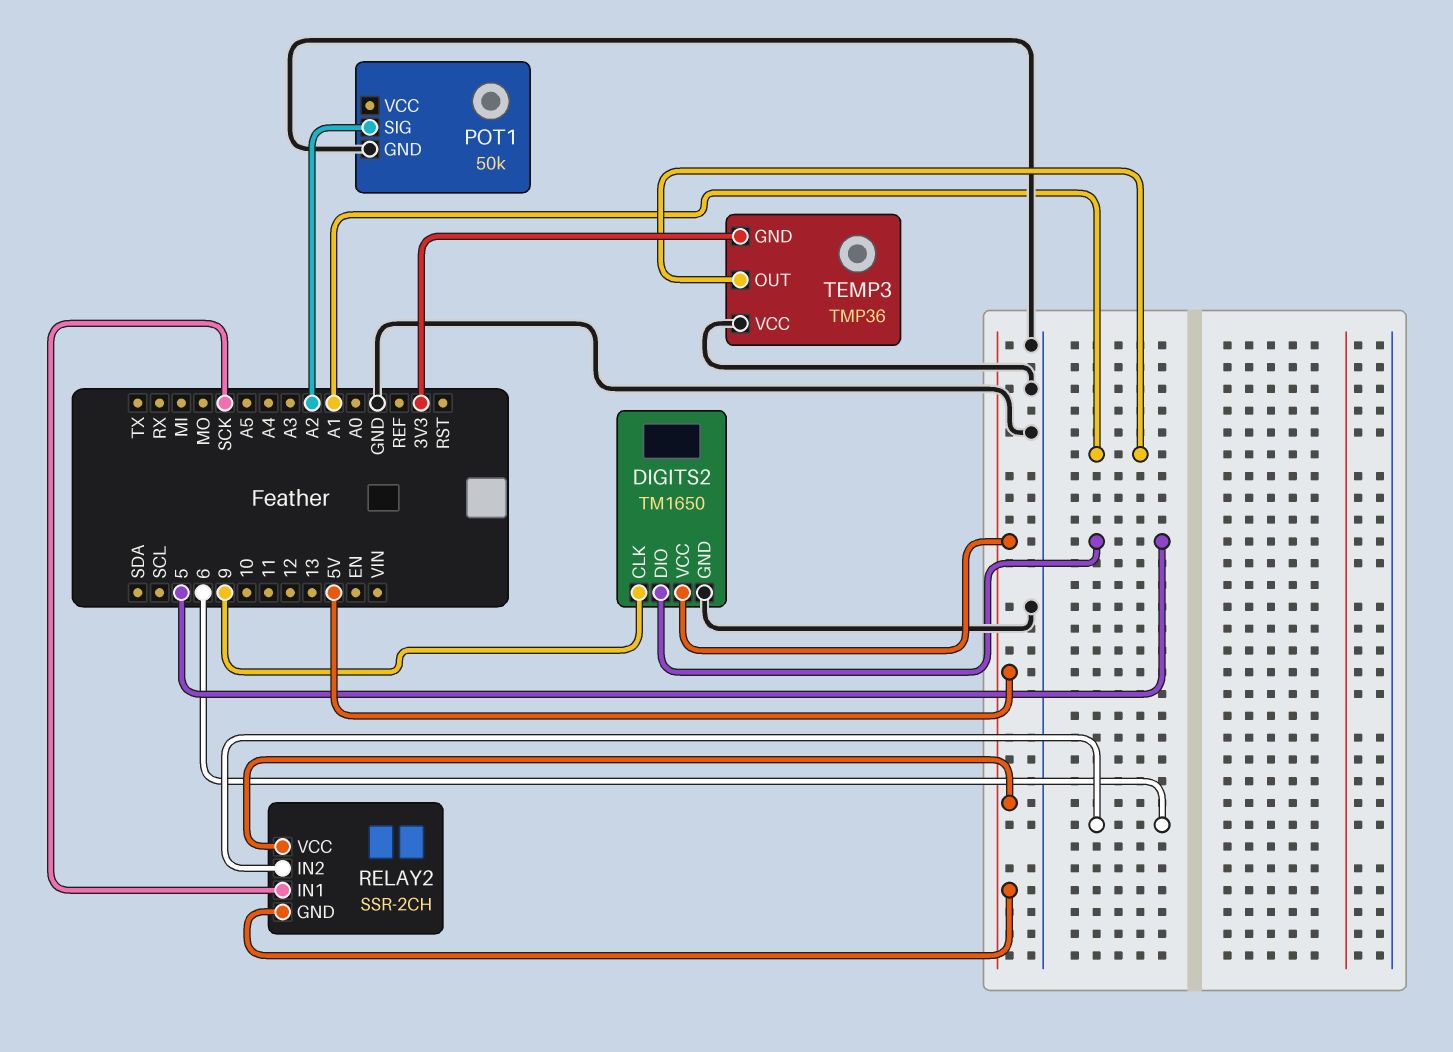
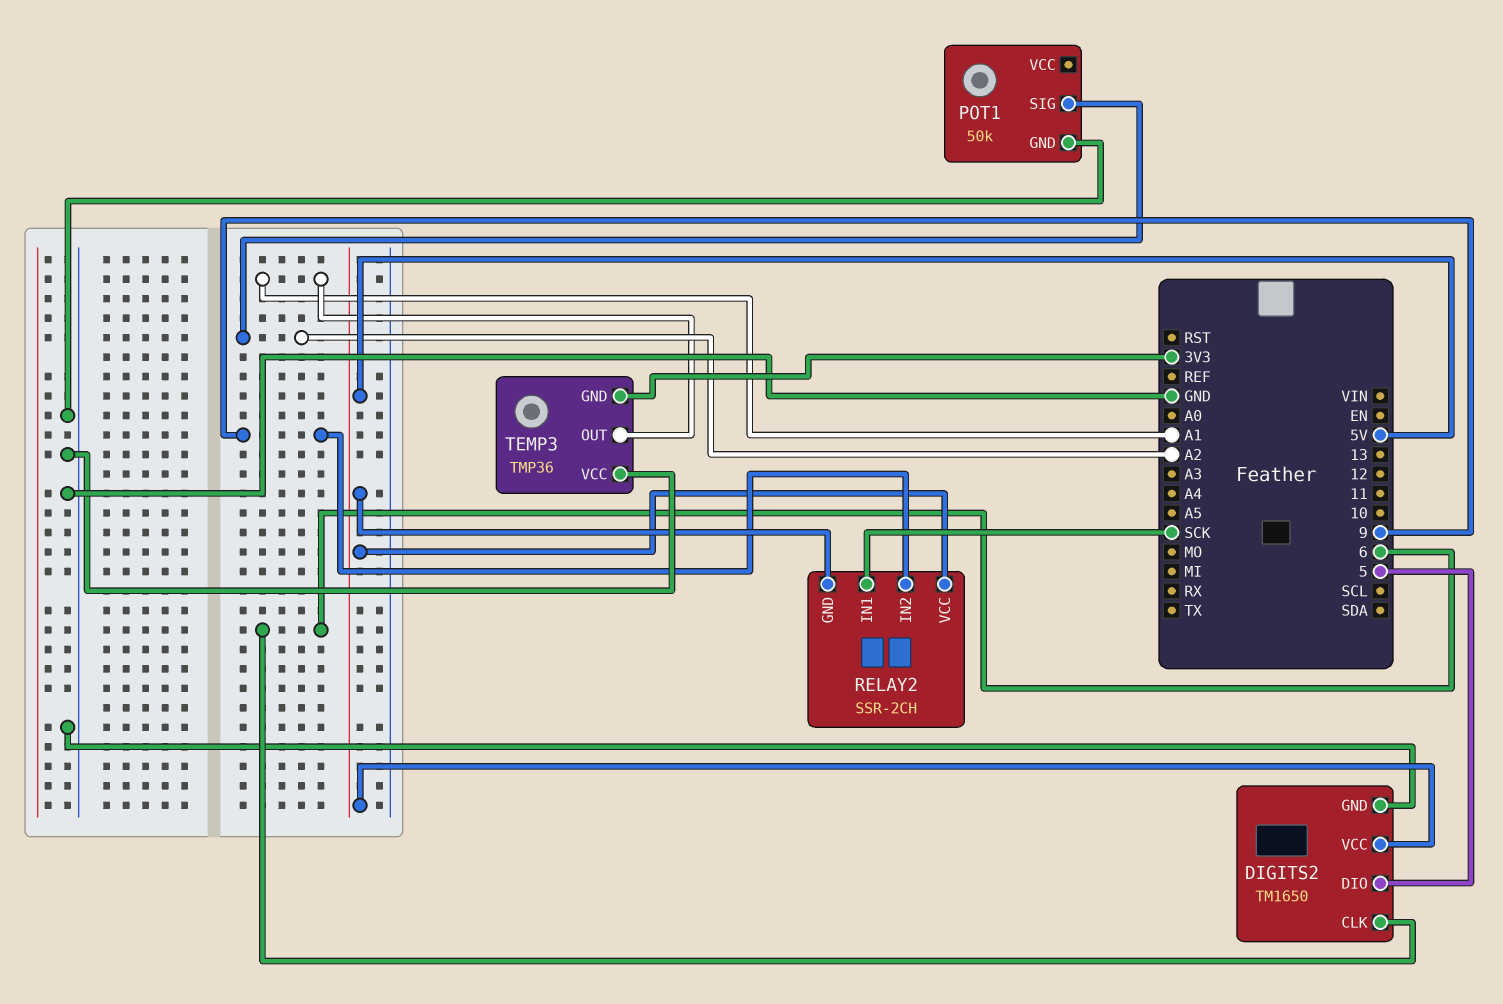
DIGITS2 pin CLK: 9 -> 6
RELAY2 pin IN2: 6 -> 9

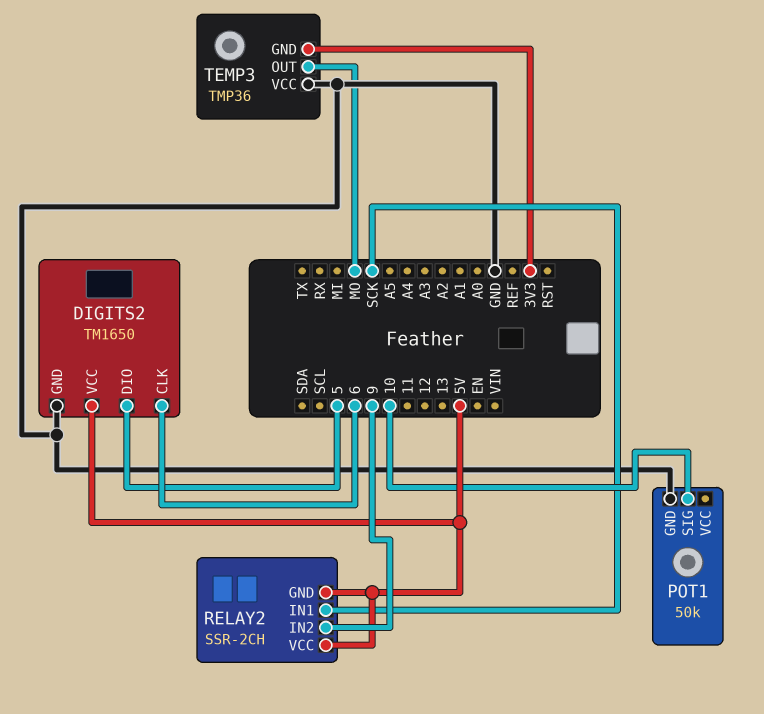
POT1 pin SIG: A2 -> 10
TEMP3 pin OUT: A1 -> MO

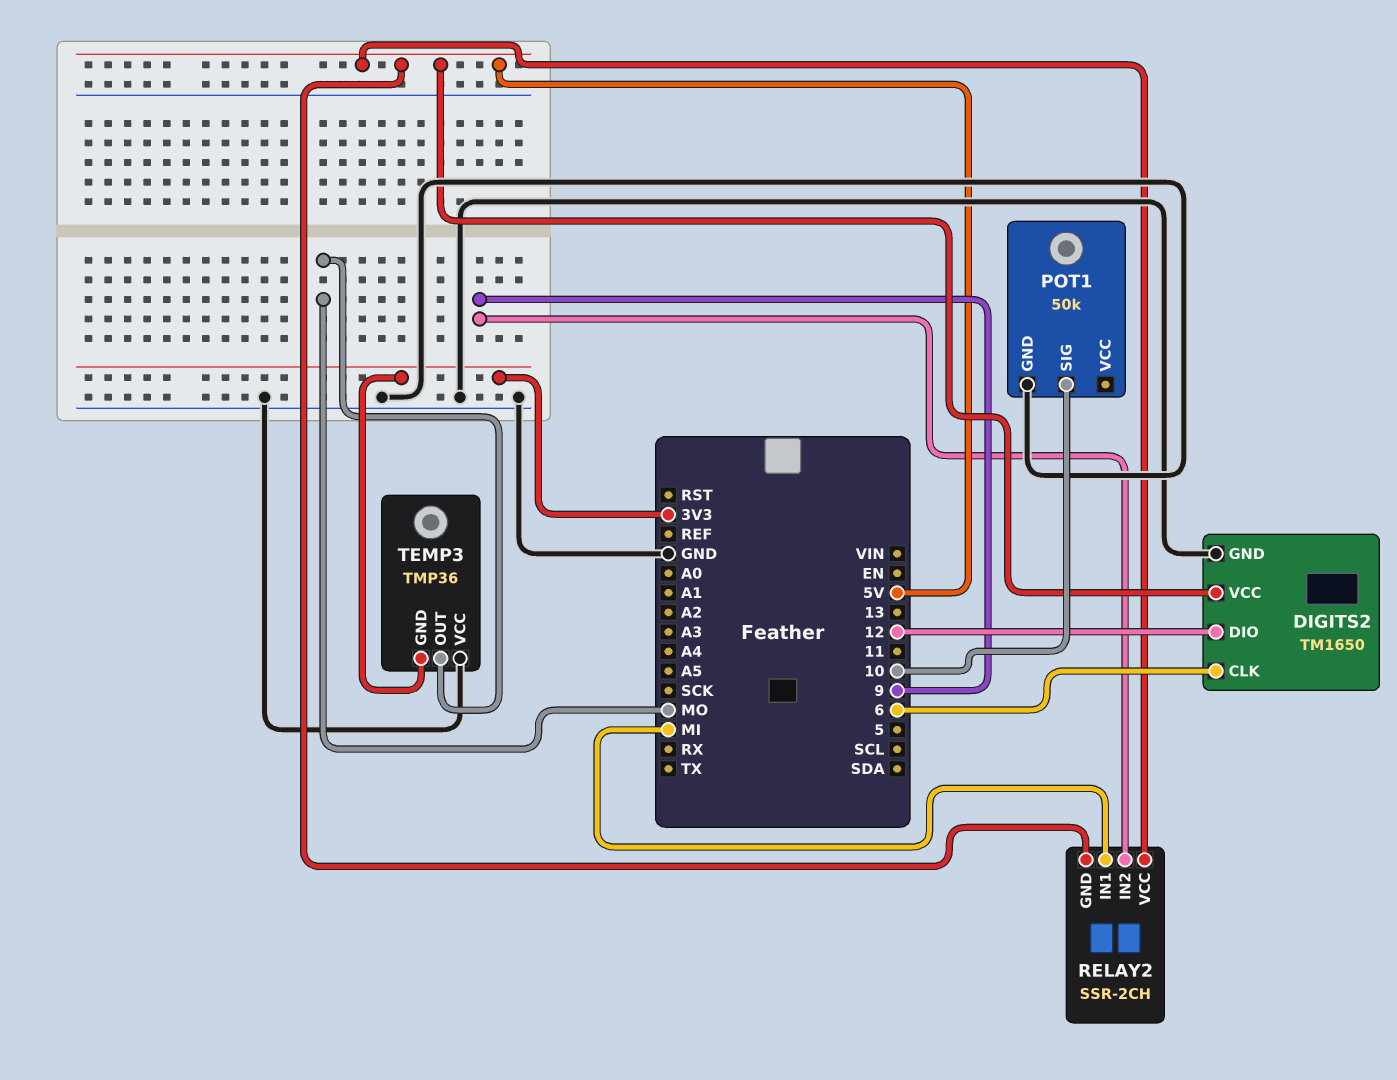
DIGITS2 pin DIO: 5 -> 12
RELAY2 pin IN1: SCK -> MI

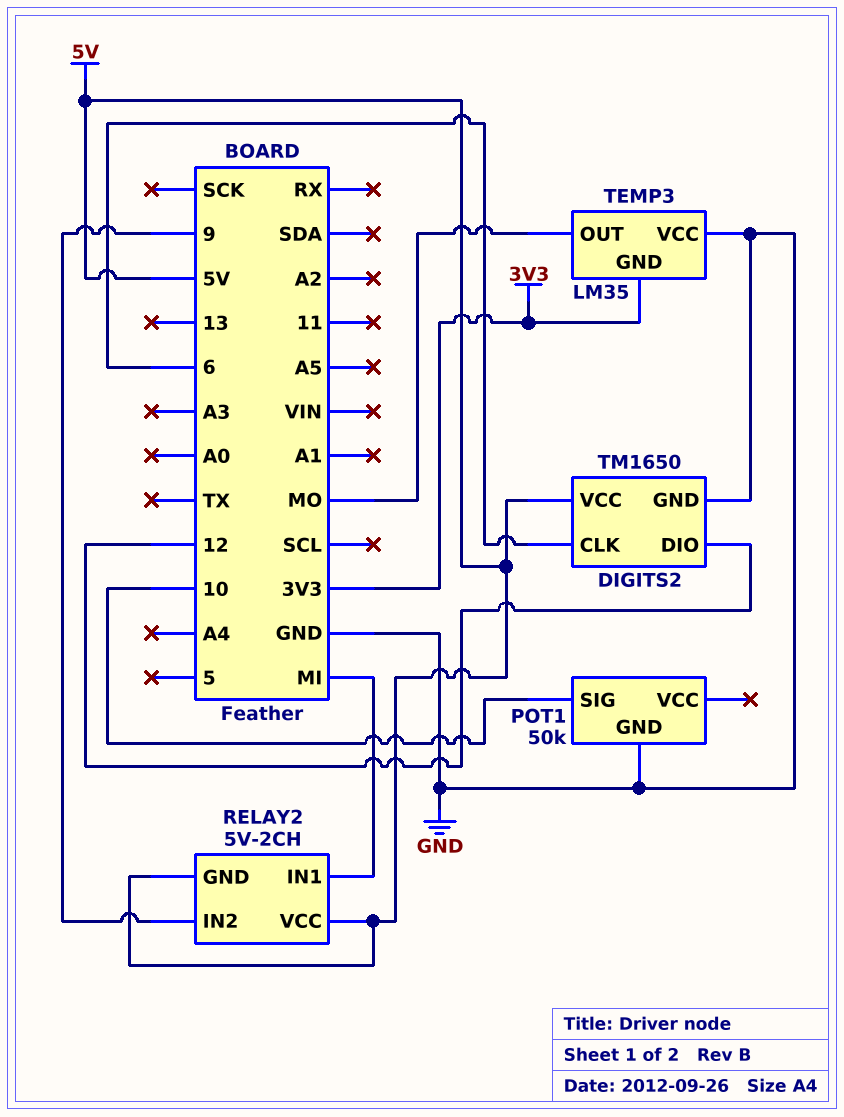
RELAY2: SSR-2CH -> 5V-2CH
TEMP3: TMP36 -> LM35

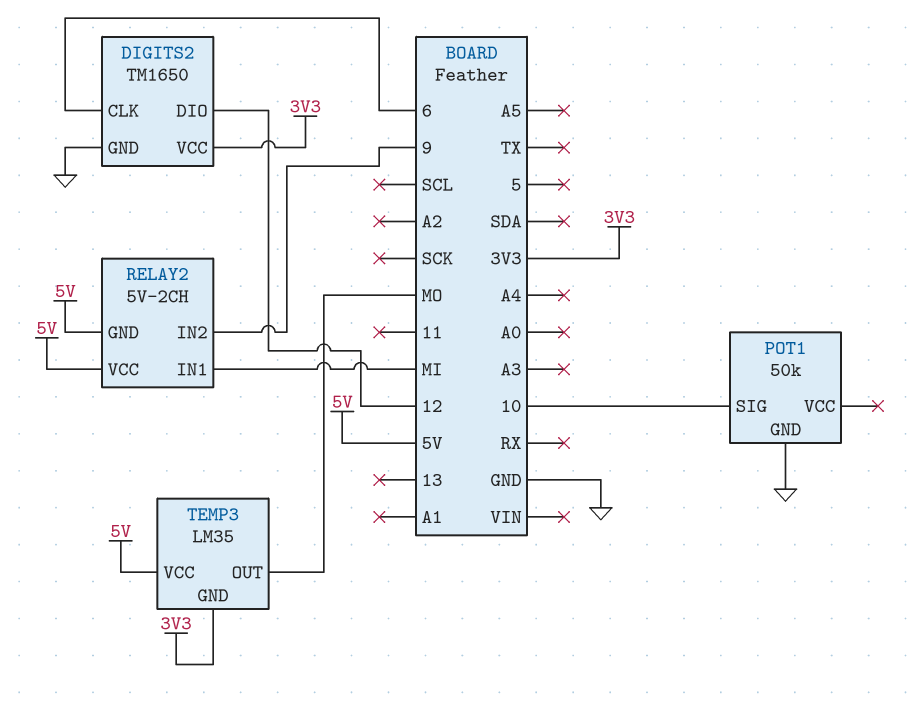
DIGITS2 pin VCC: 5V -> 3V3
TEMP3 pin VCC: GND -> 5V

